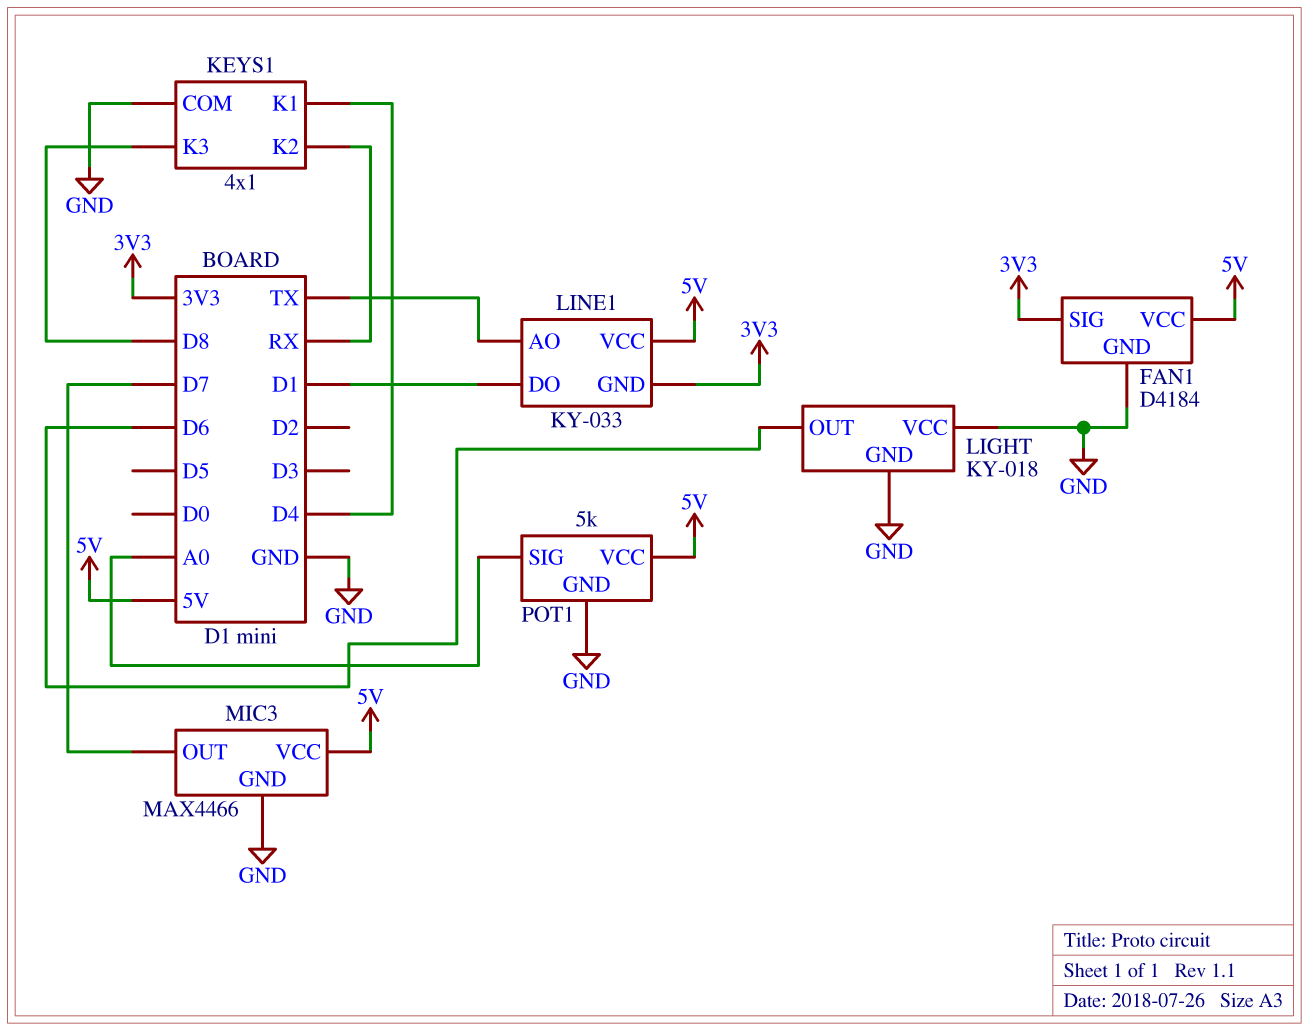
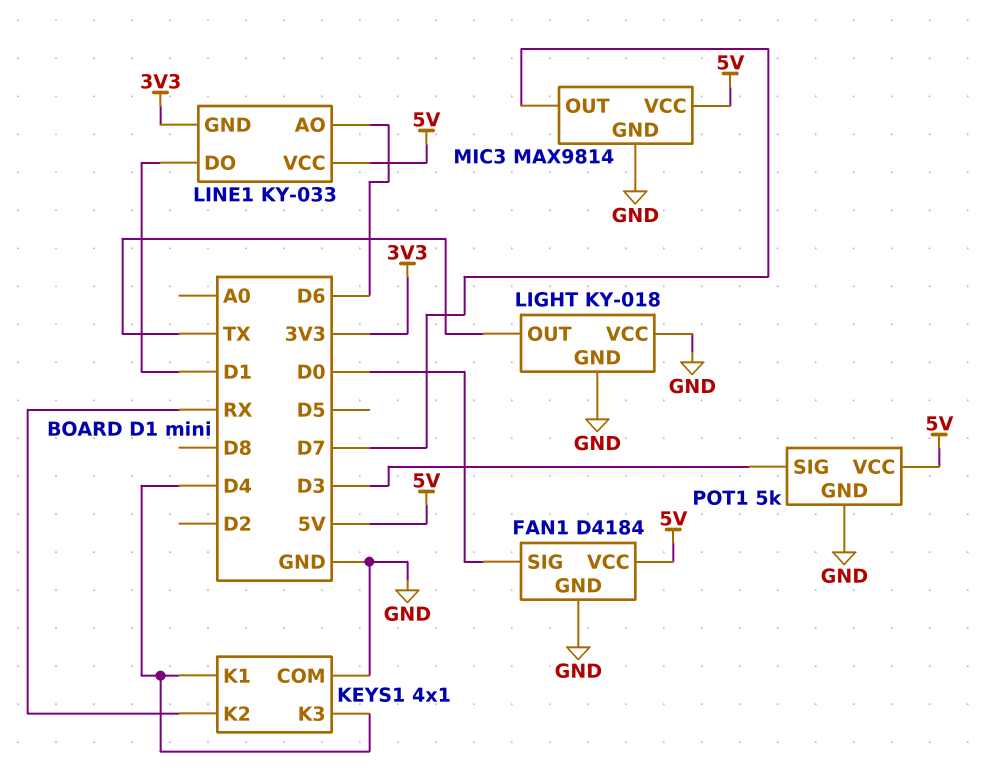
FAN1 pin SIG: 3V3 -> D0
KEYS1 pin K3: D8 -> D4
LIGHT pin OUT: D6 -> TX
LINE1 pin AO: TX -> D6
MIC3: MAX4466 -> MAX9814
POT1 pin SIG: A0 -> D3

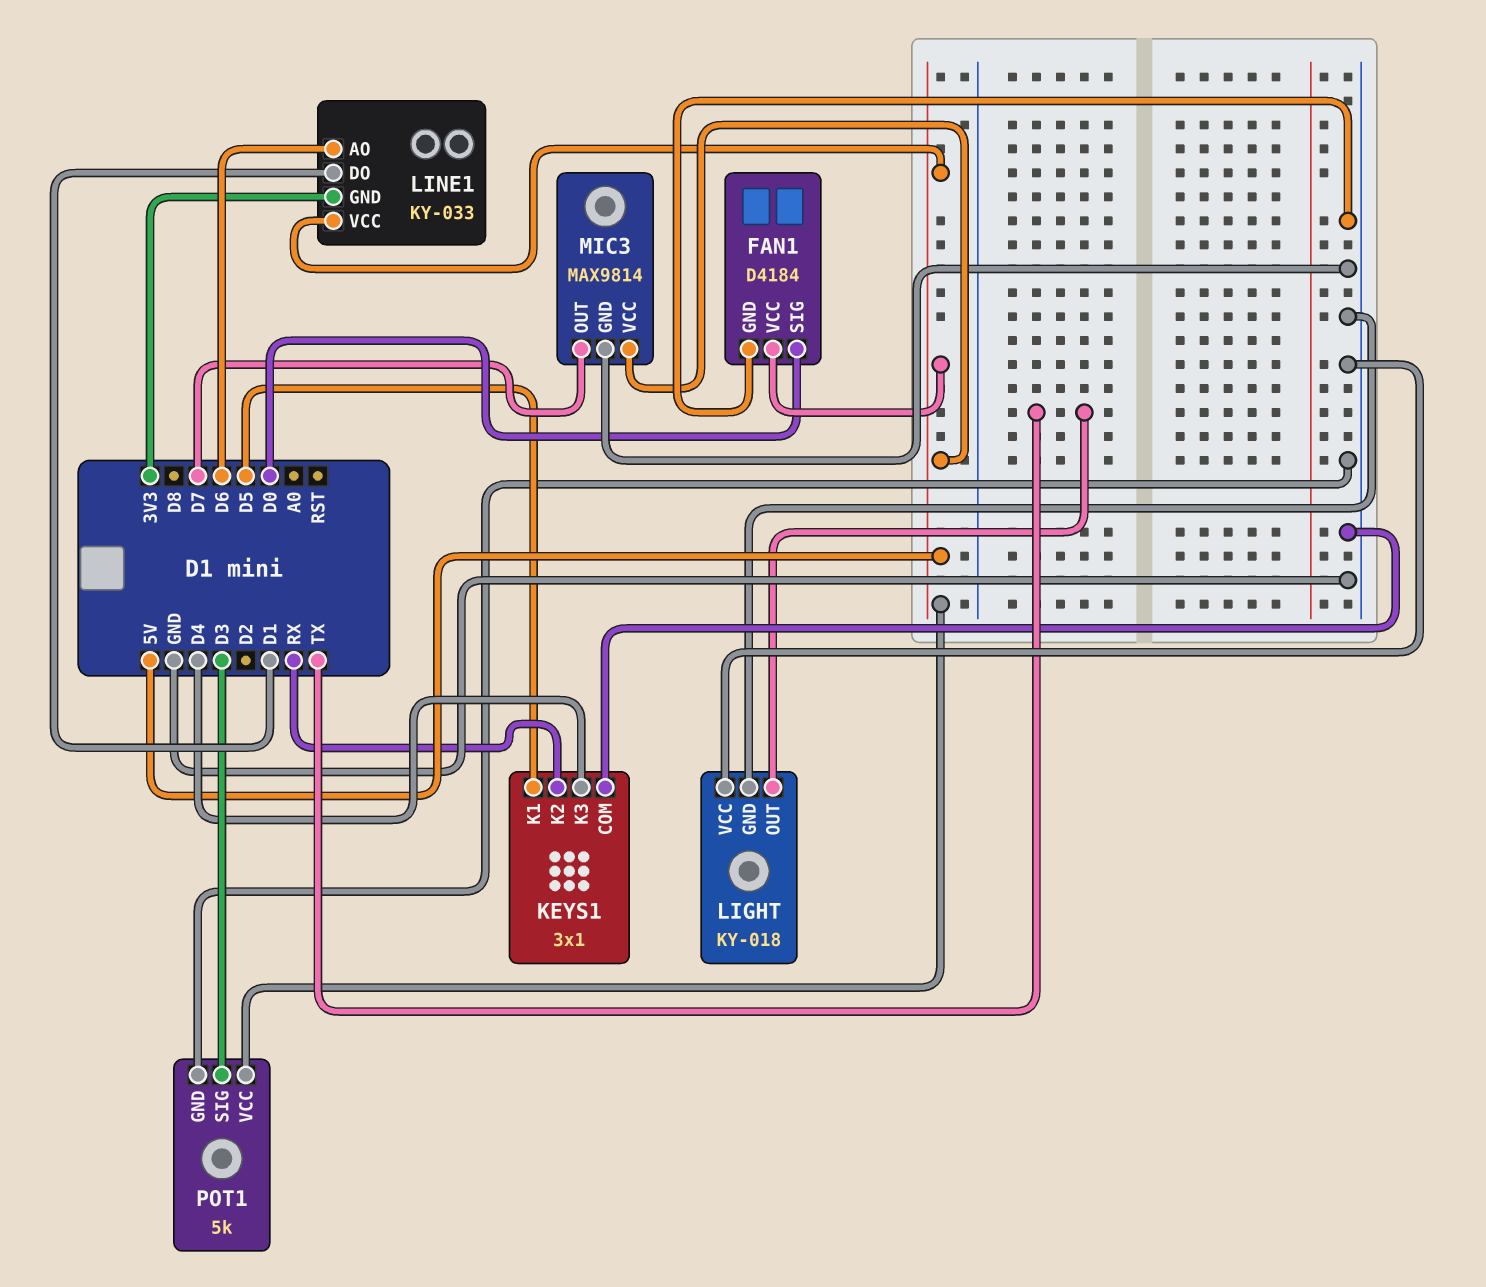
KEYS1: 4x1 -> 3x1
KEYS1 pin K1: D4 -> D5

